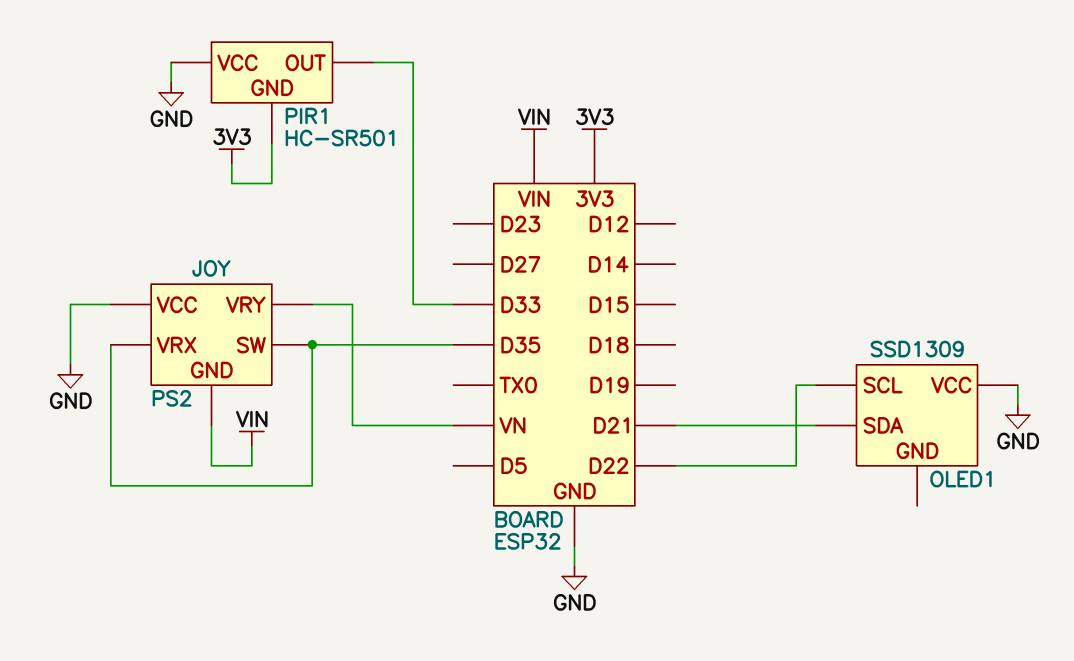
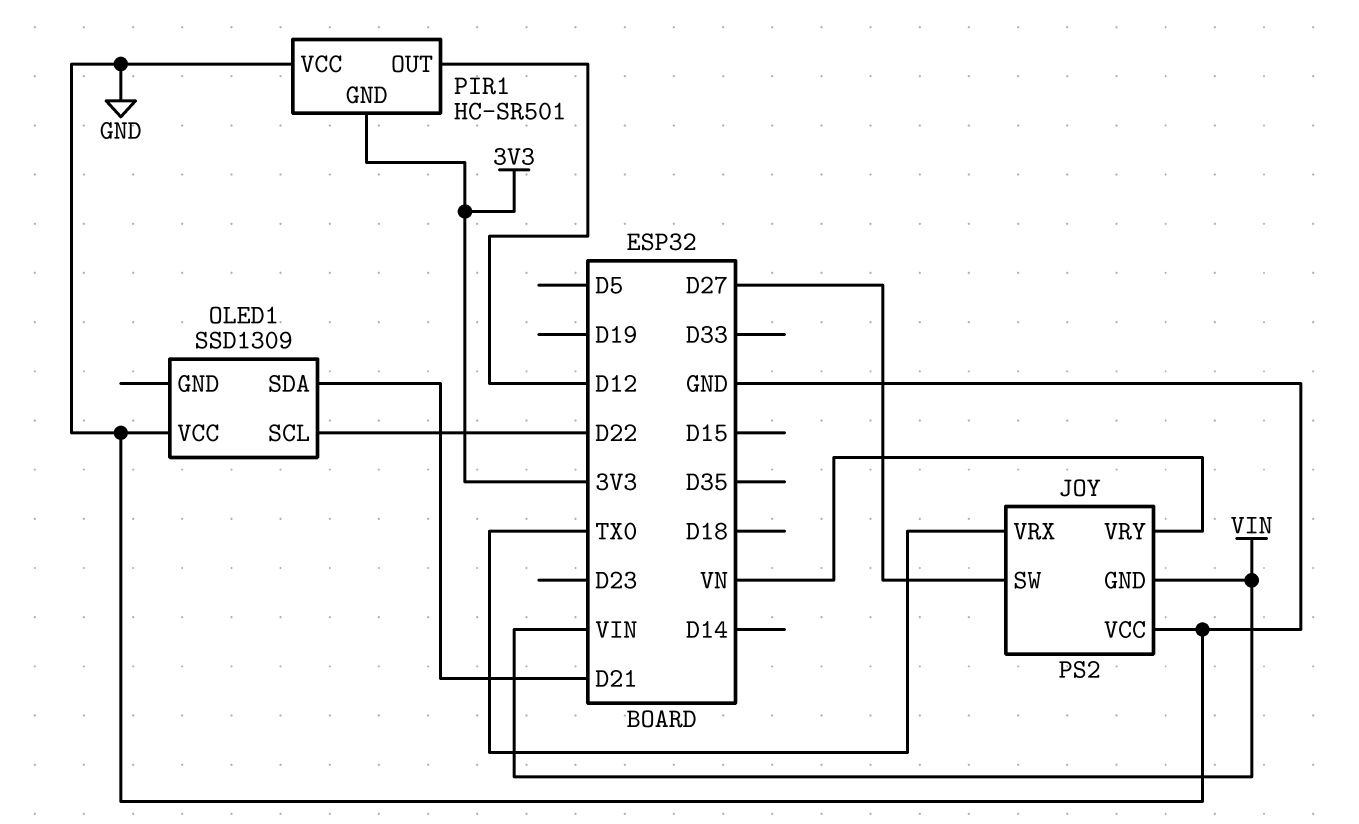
JOY pin SW: D35 -> D27
JOY pin VRX: D35 -> TX0
PIR1 pin OUT: D33 -> D12

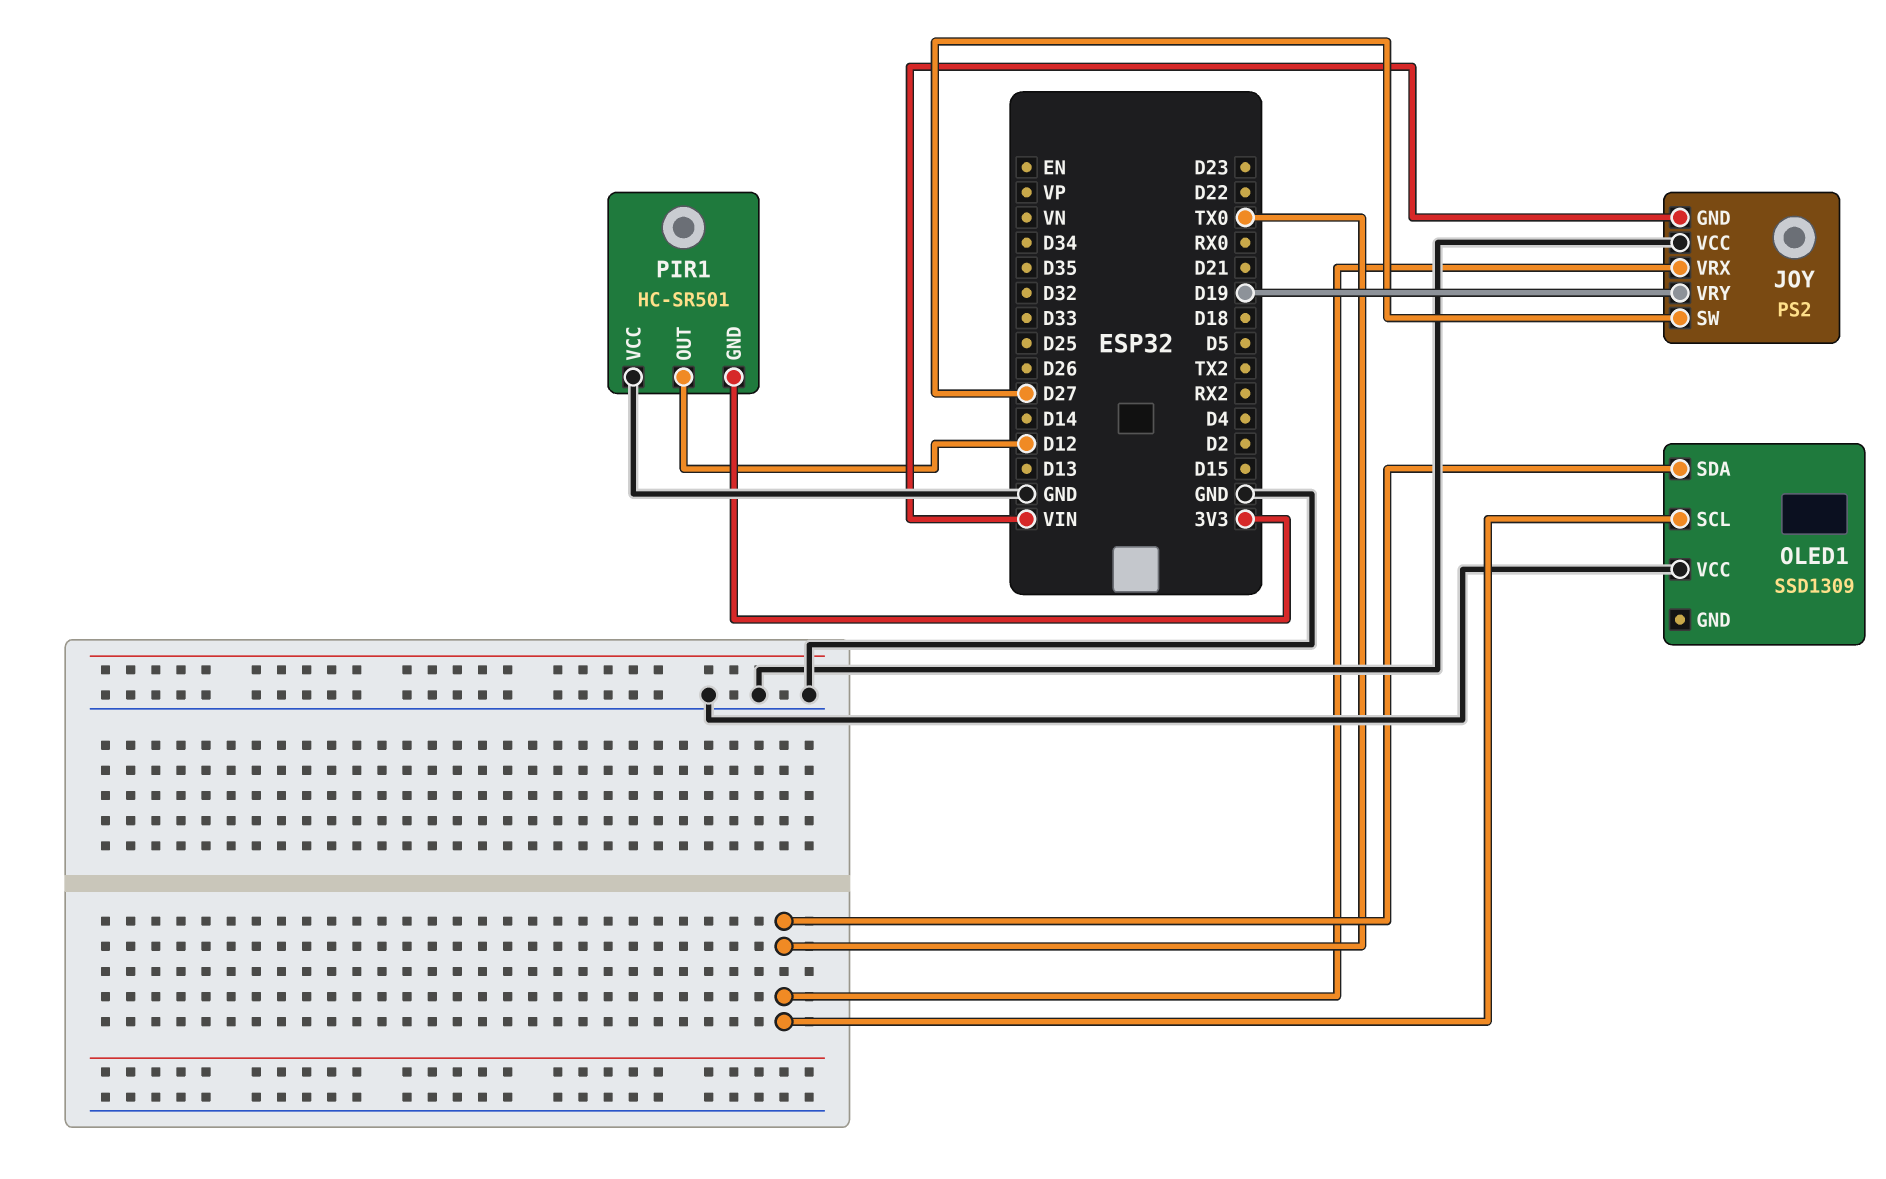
JOY pin VRY: VN -> D19
OLED1 pin SCL: D22 -> TX0
OLED1 pin SDA: D21 -> TX0

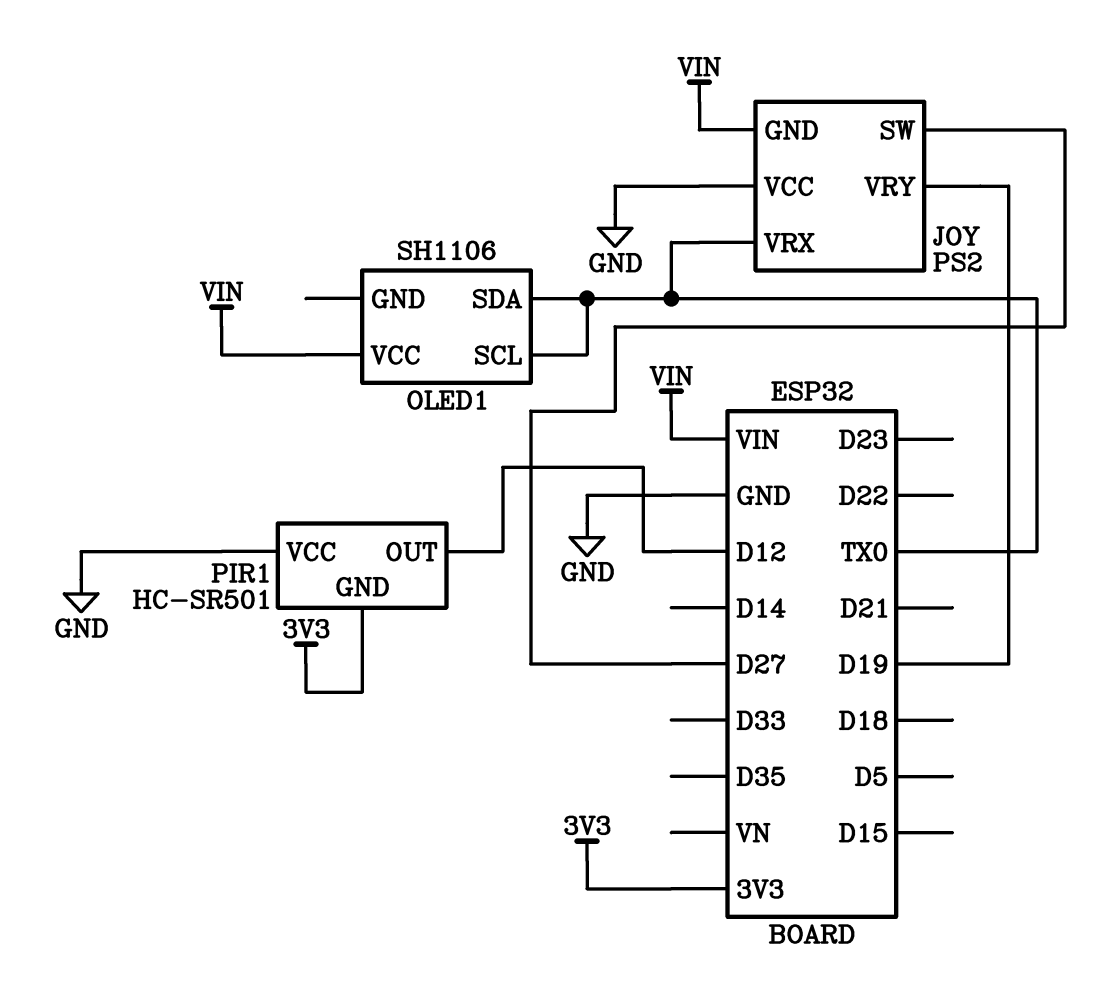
OLED1: SSD1309 -> SH1106
OLED1 pin VCC: GND -> VIN

